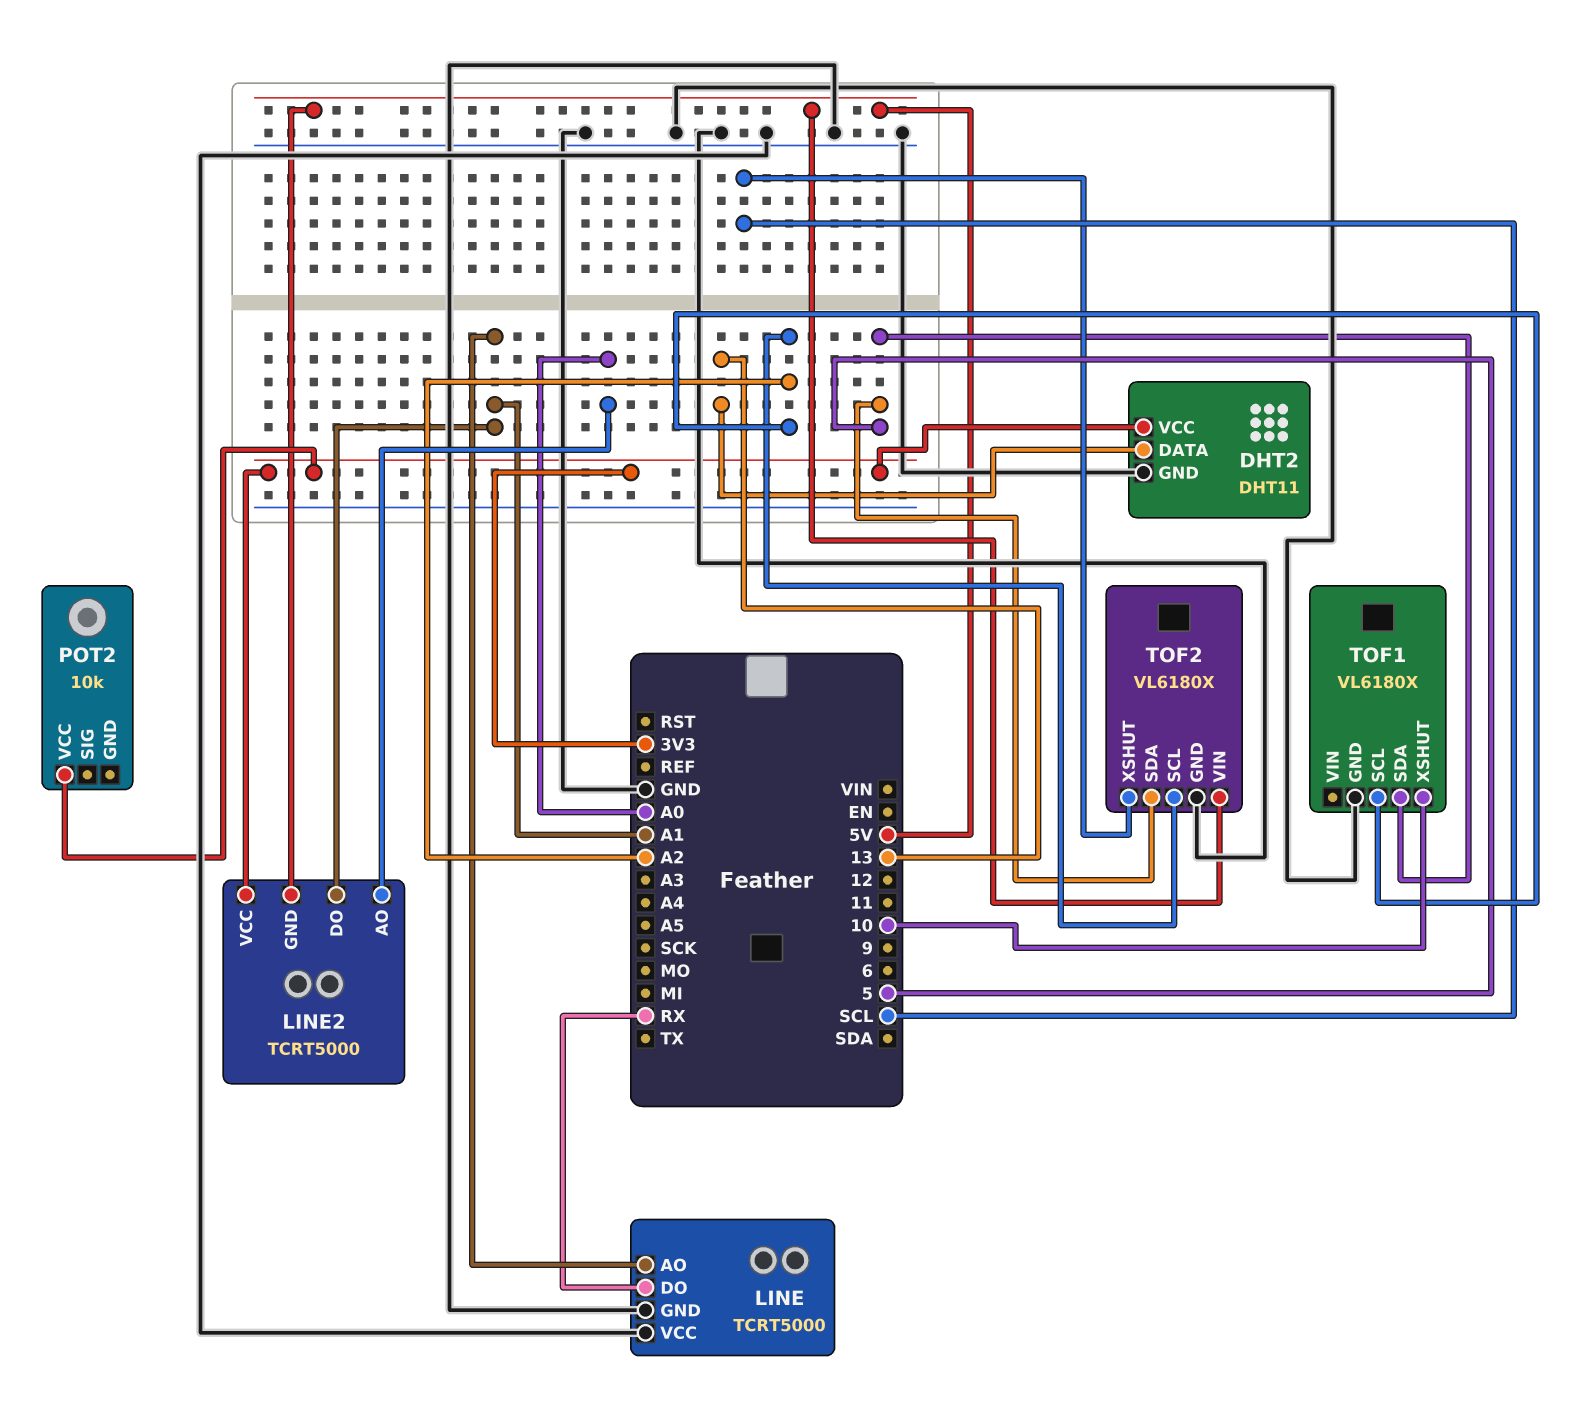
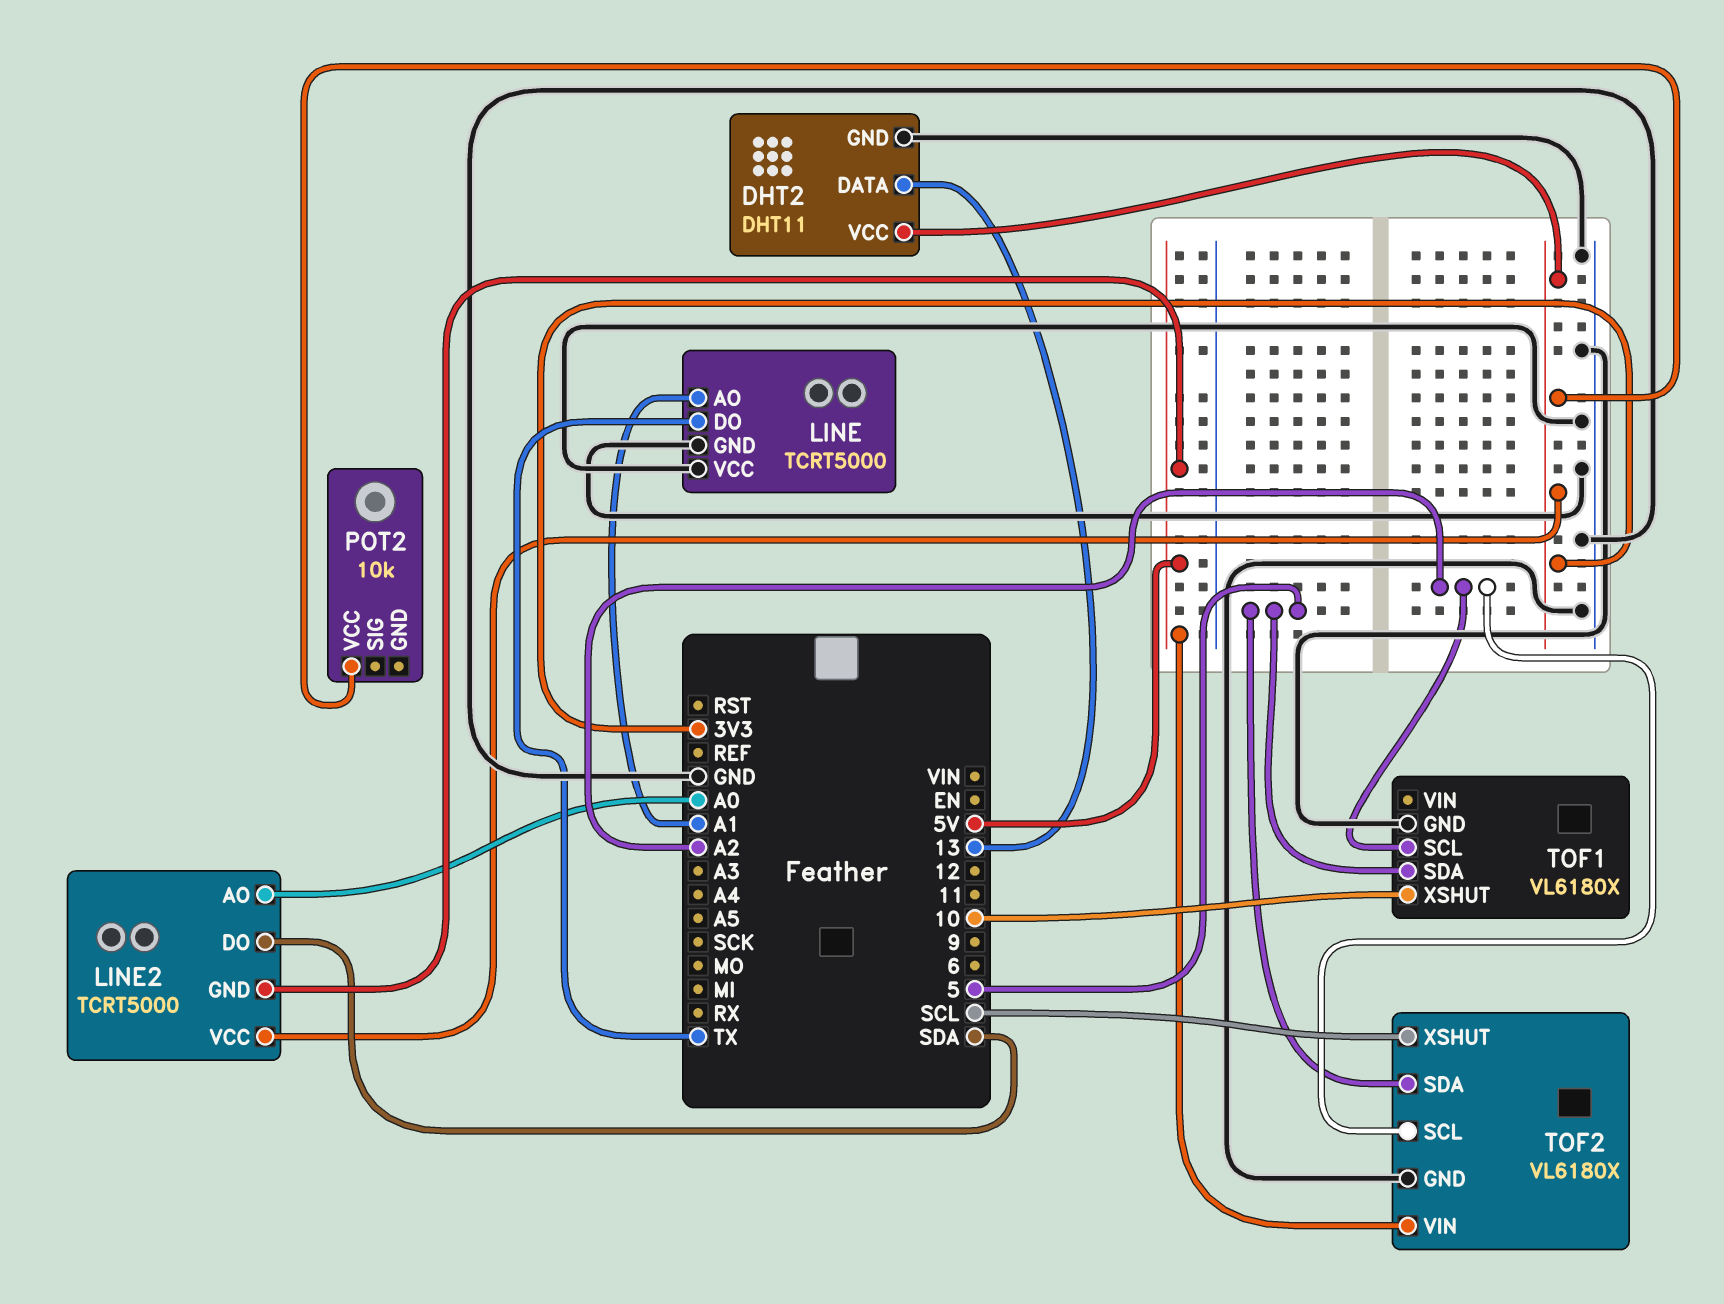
LINE pin DO: RX -> TX
LINE2 pin DO: A1 -> SDA

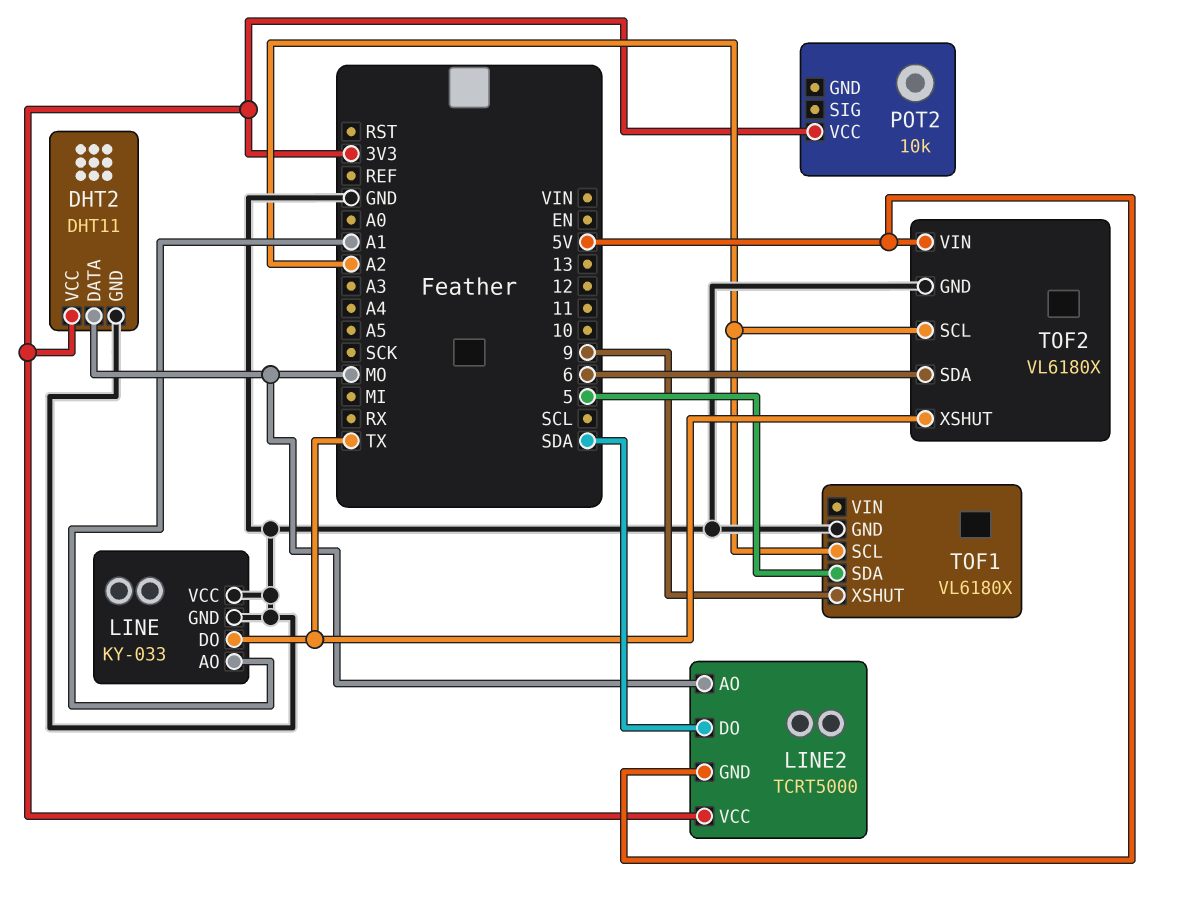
DHT2 pin DATA: 13 -> MO
LINE: TCRT5000 -> KY-033
LINE2 pin AO: A0 -> MO
TOF1 pin XSHUT: 10 -> 9
TOF2 pin SDA: 5 -> 6
TOF2 pin XSHUT: SCL -> TX

